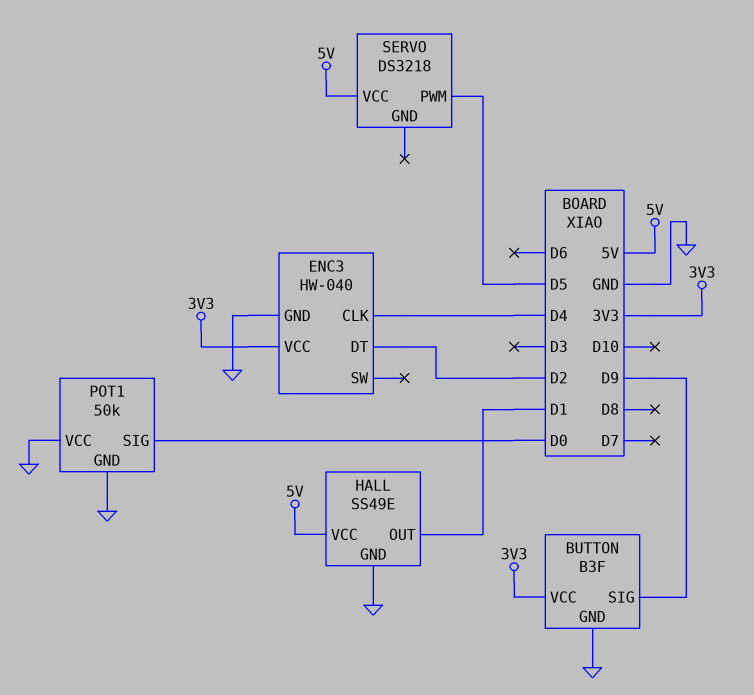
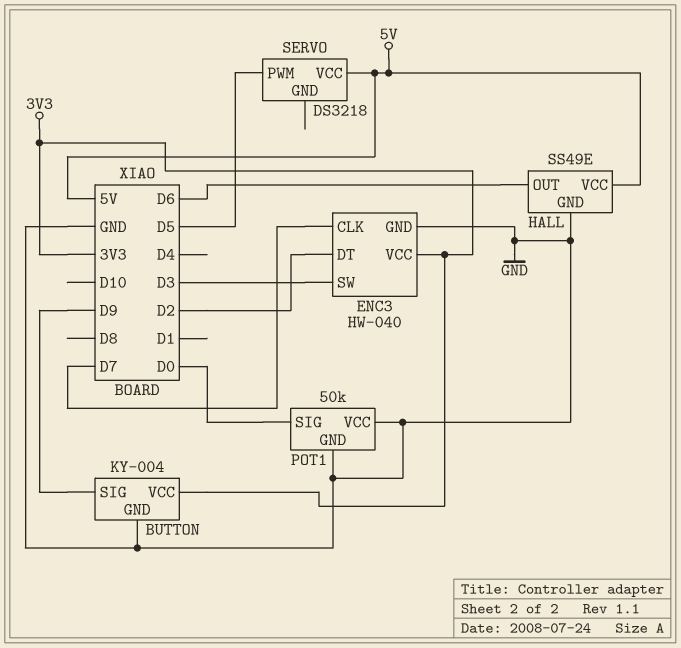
BUTTON: B3F -> KY-004
ENC3 pin CLK: D4 -> D7
ENC3 pin SW: none -> D3
HALL pin OUT: D1 -> D6

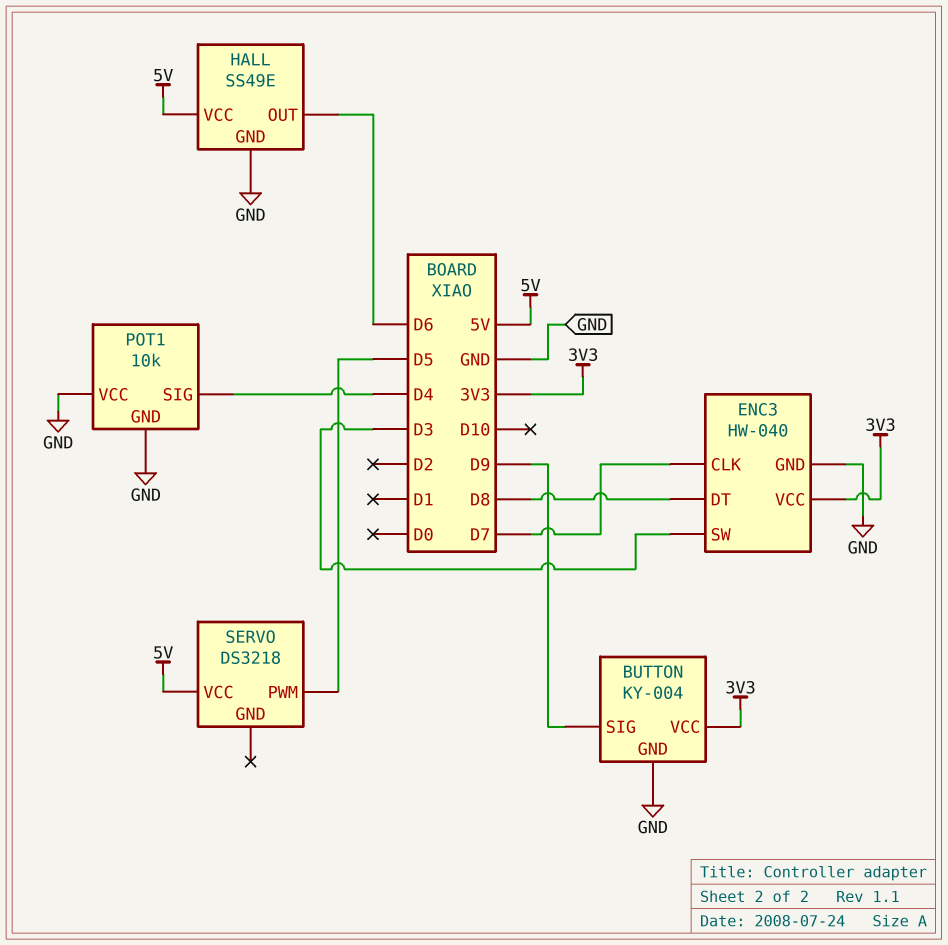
ENC3 pin DT: D2 -> D8
POT1: 50k -> 10k
POT1 pin SIG: D0 -> D4

